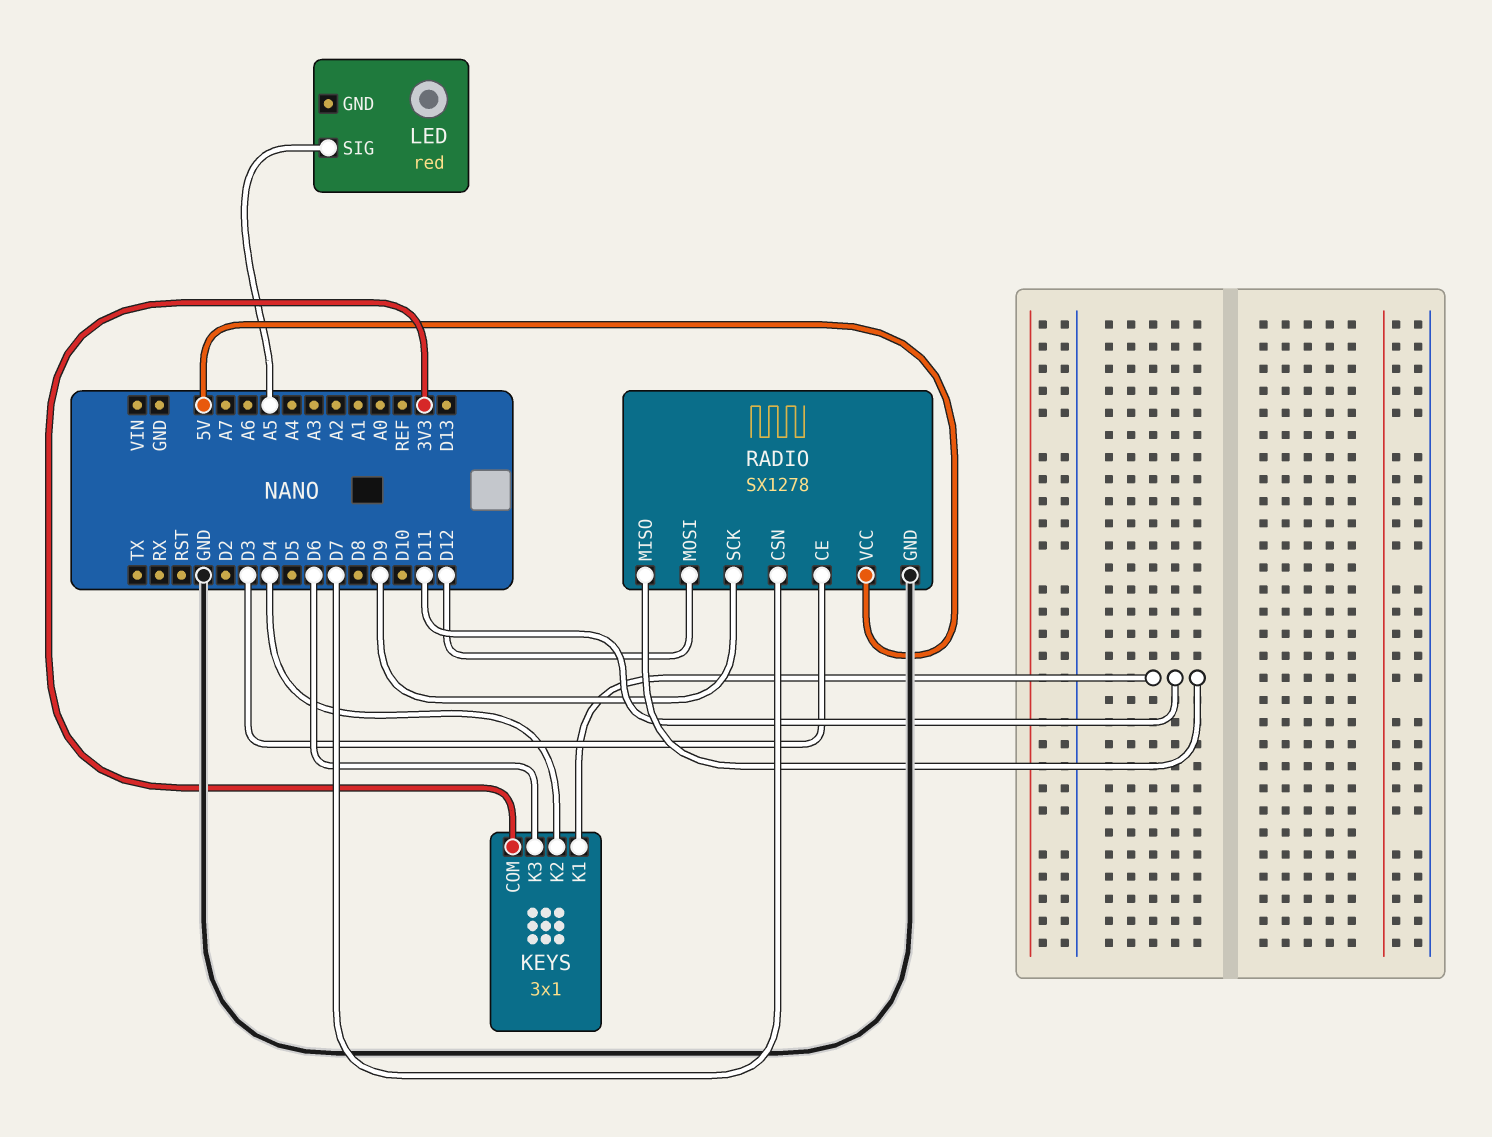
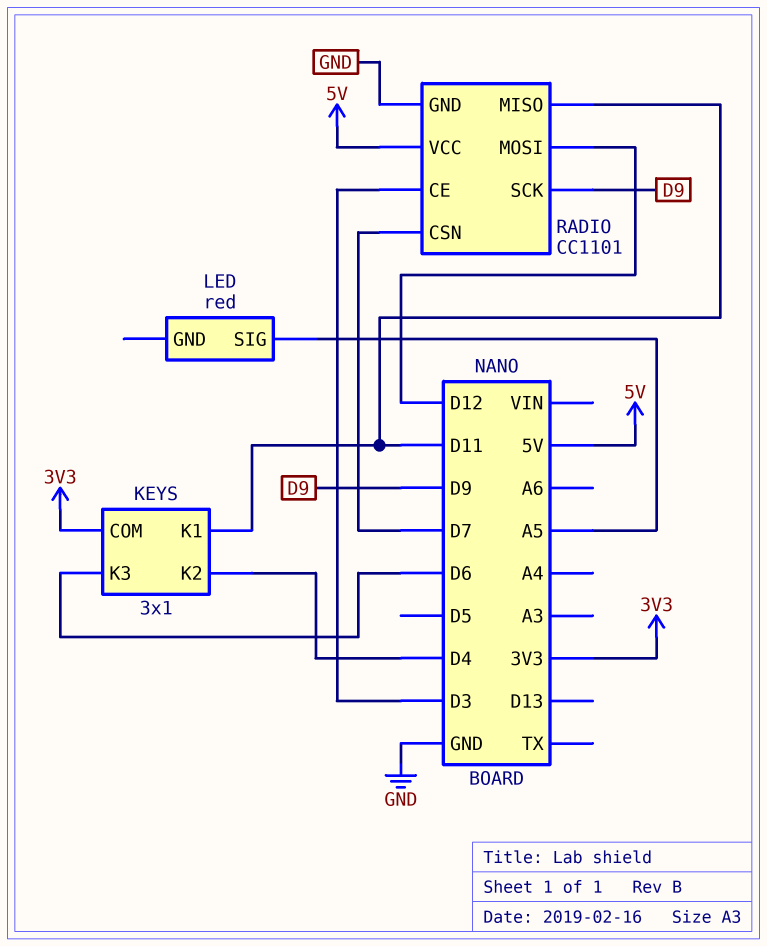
RADIO: SX1278 -> CC1101

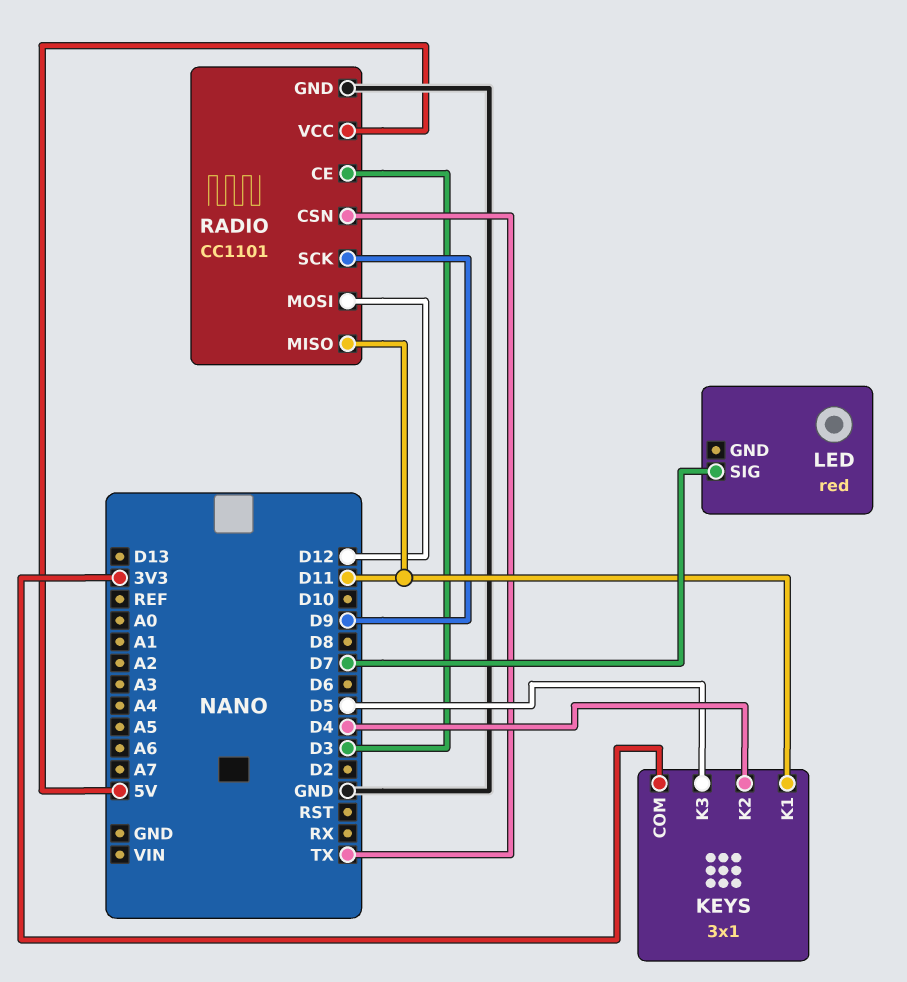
KEYS pin K3: D6 -> D5
LED pin SIG: A5 -> D7
RADIO pin CSN: D7 -> TX

